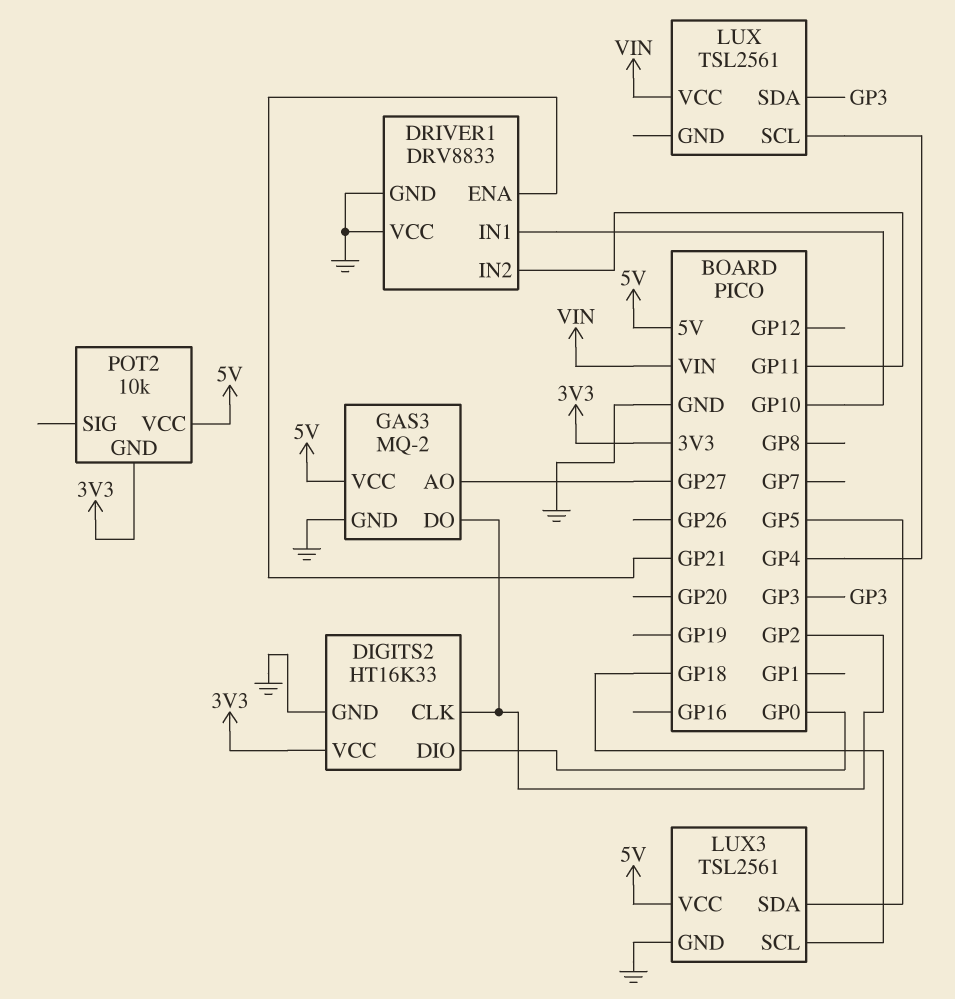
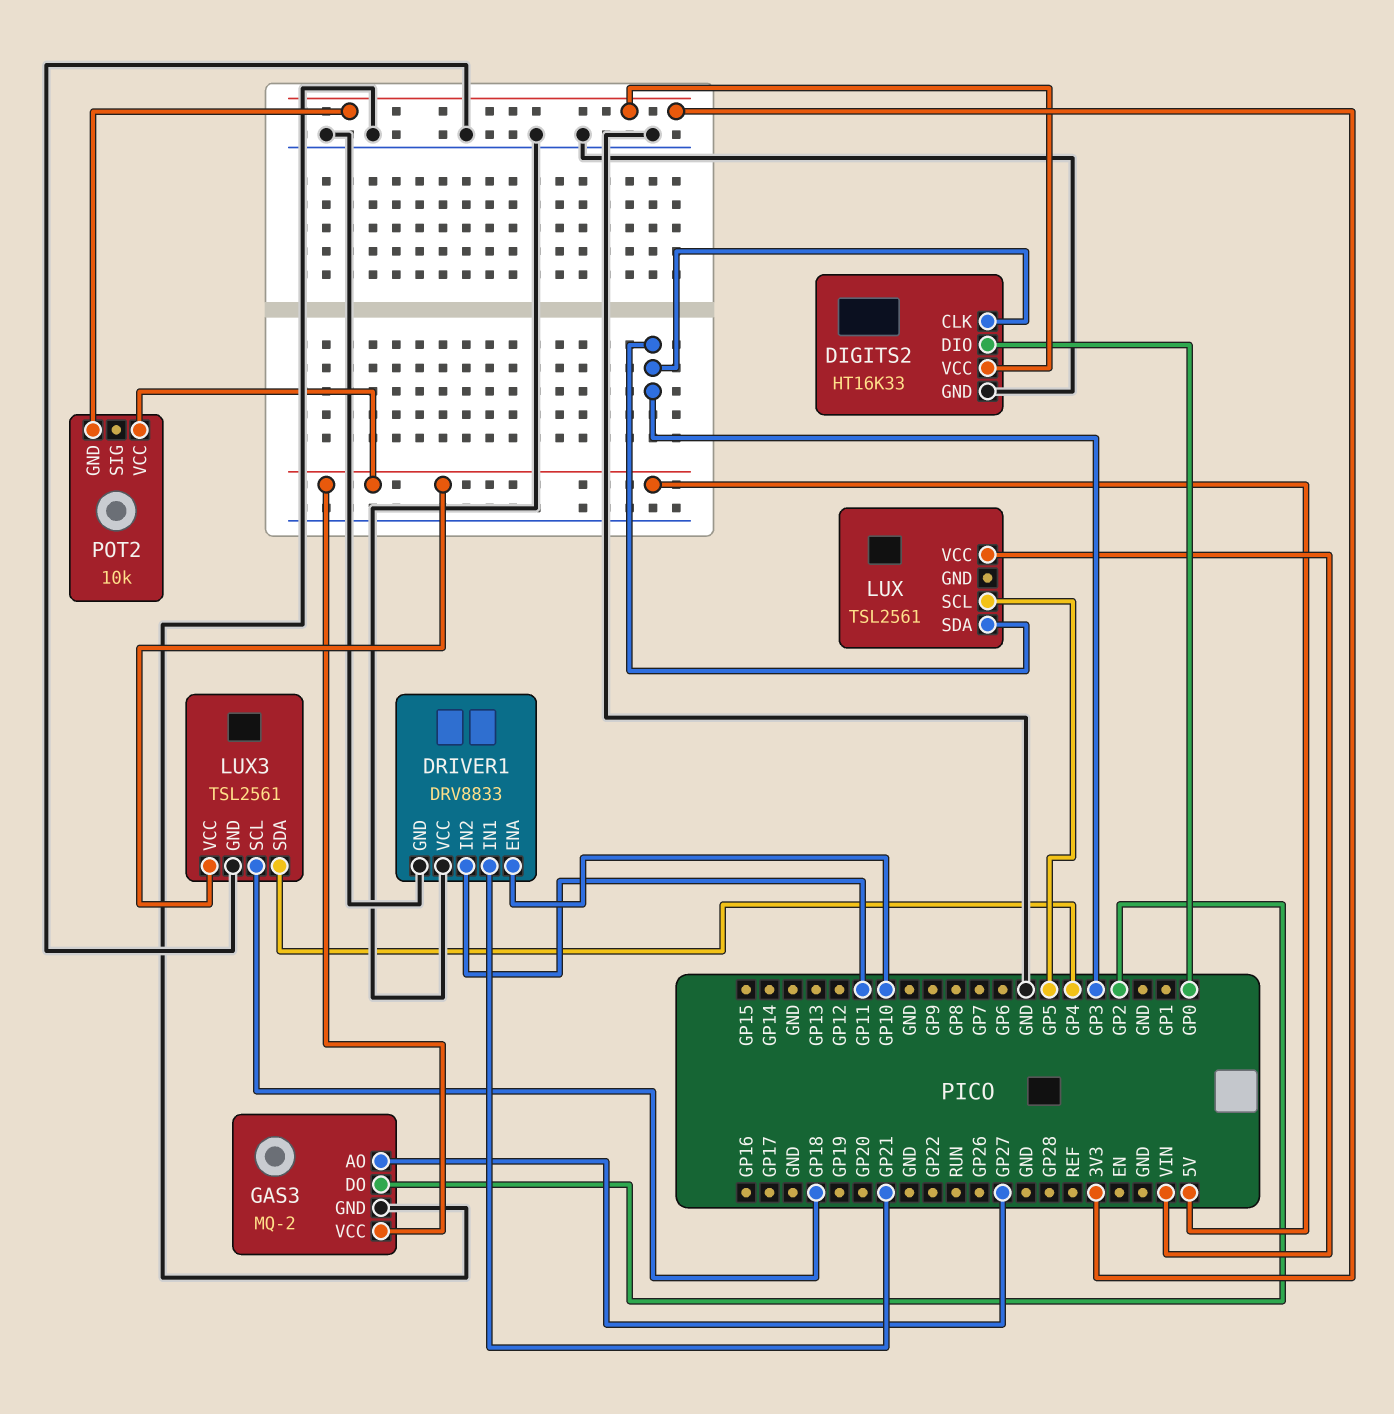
DIGITS2 pin CLK: GP2 -> GP3
DRIVER1 pin ENA: GP21 -> GP10
DRIVER1 pin IN1: GP10 -> GP21
LUX pin SCL: GP4 -> GP5
LUX3 pin SDA: GP5 -> GP4

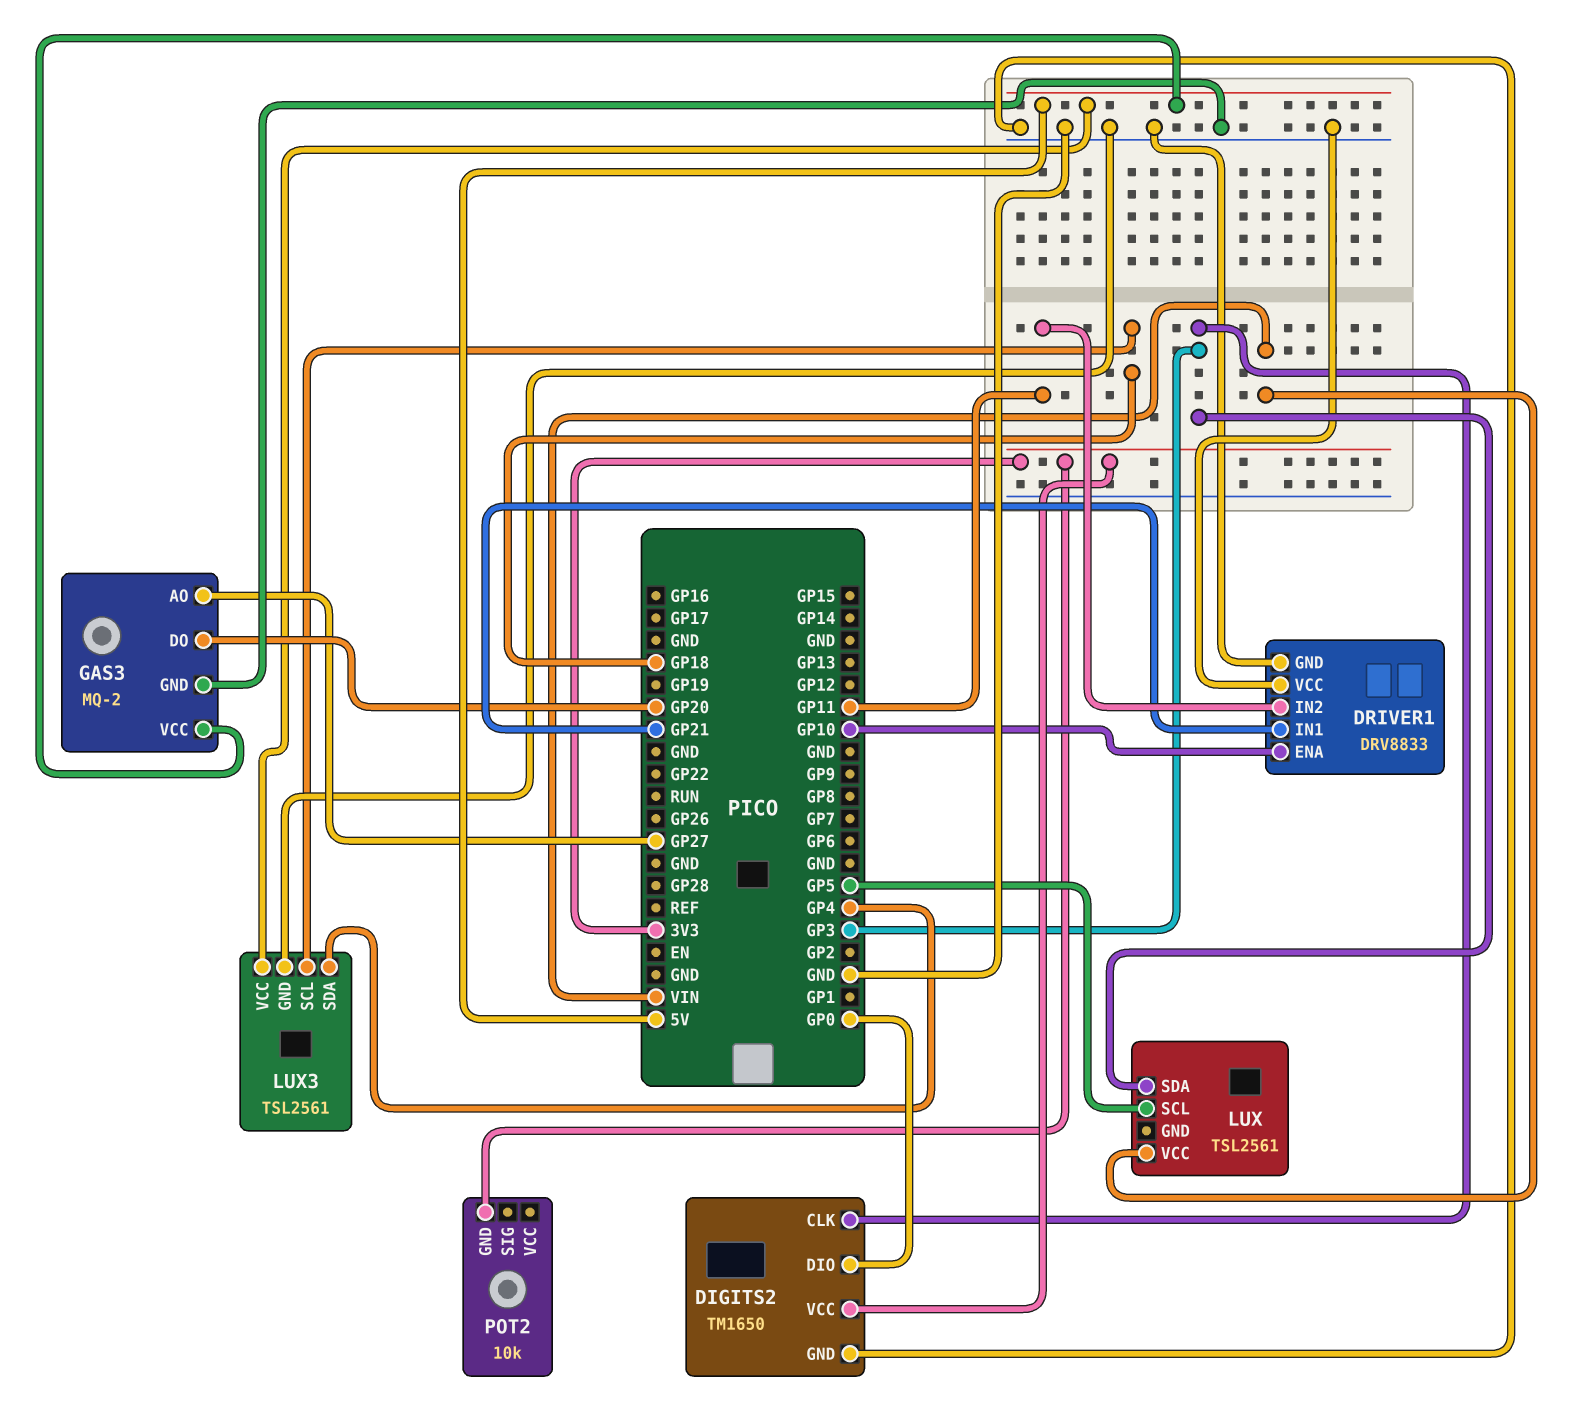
DIGITS2: HT16K33 -> TM1650
GAS3 pin DO: GP2 -> GP20
POT2 pin VCC: 5V -> none

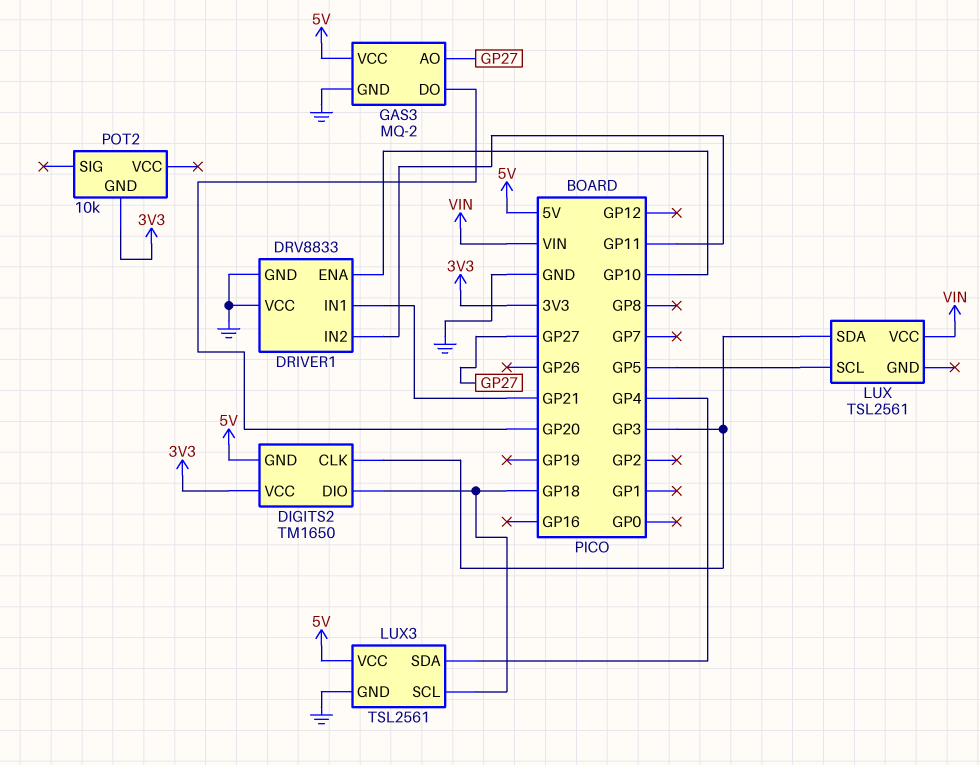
DIGITS2 pin DIO: GP0 -> GP18
DIGITS2 pin GND: GND -> 5V

